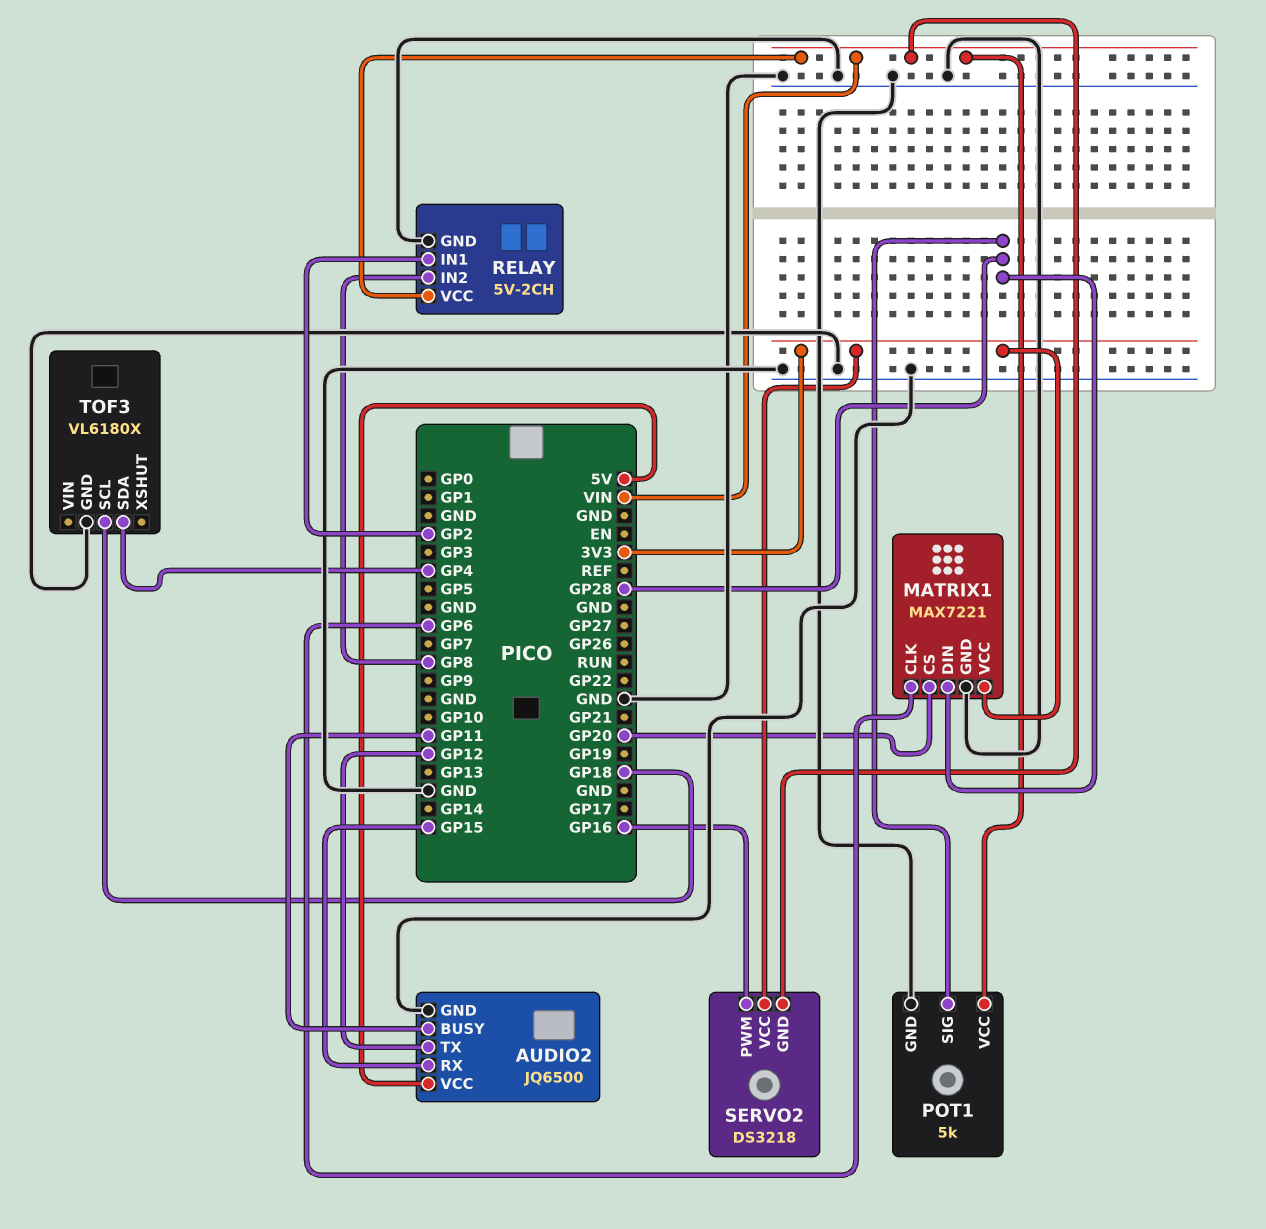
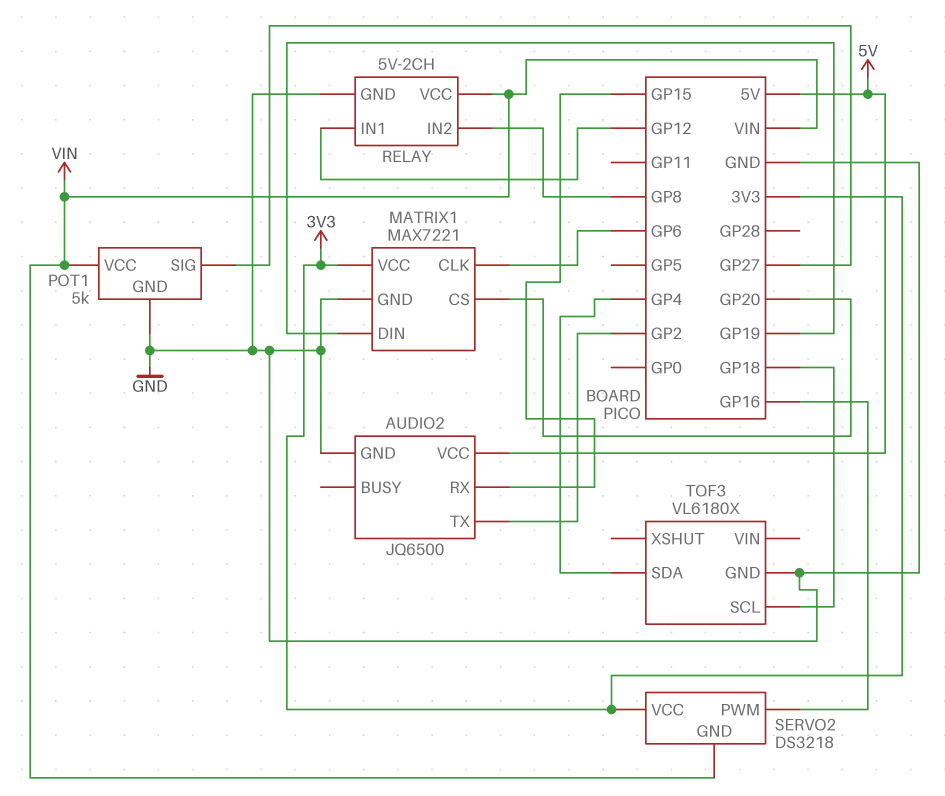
AUDIO2 pin BUSY: GP11 -> none
AUDIO2 pin TX: GP12 -> GP2
MATRIX1 pin DIN: GP28 -> GP19
POT1 pin SIG: GP28 -> GP27
RELAY pin IN1: GP2 -> GP12

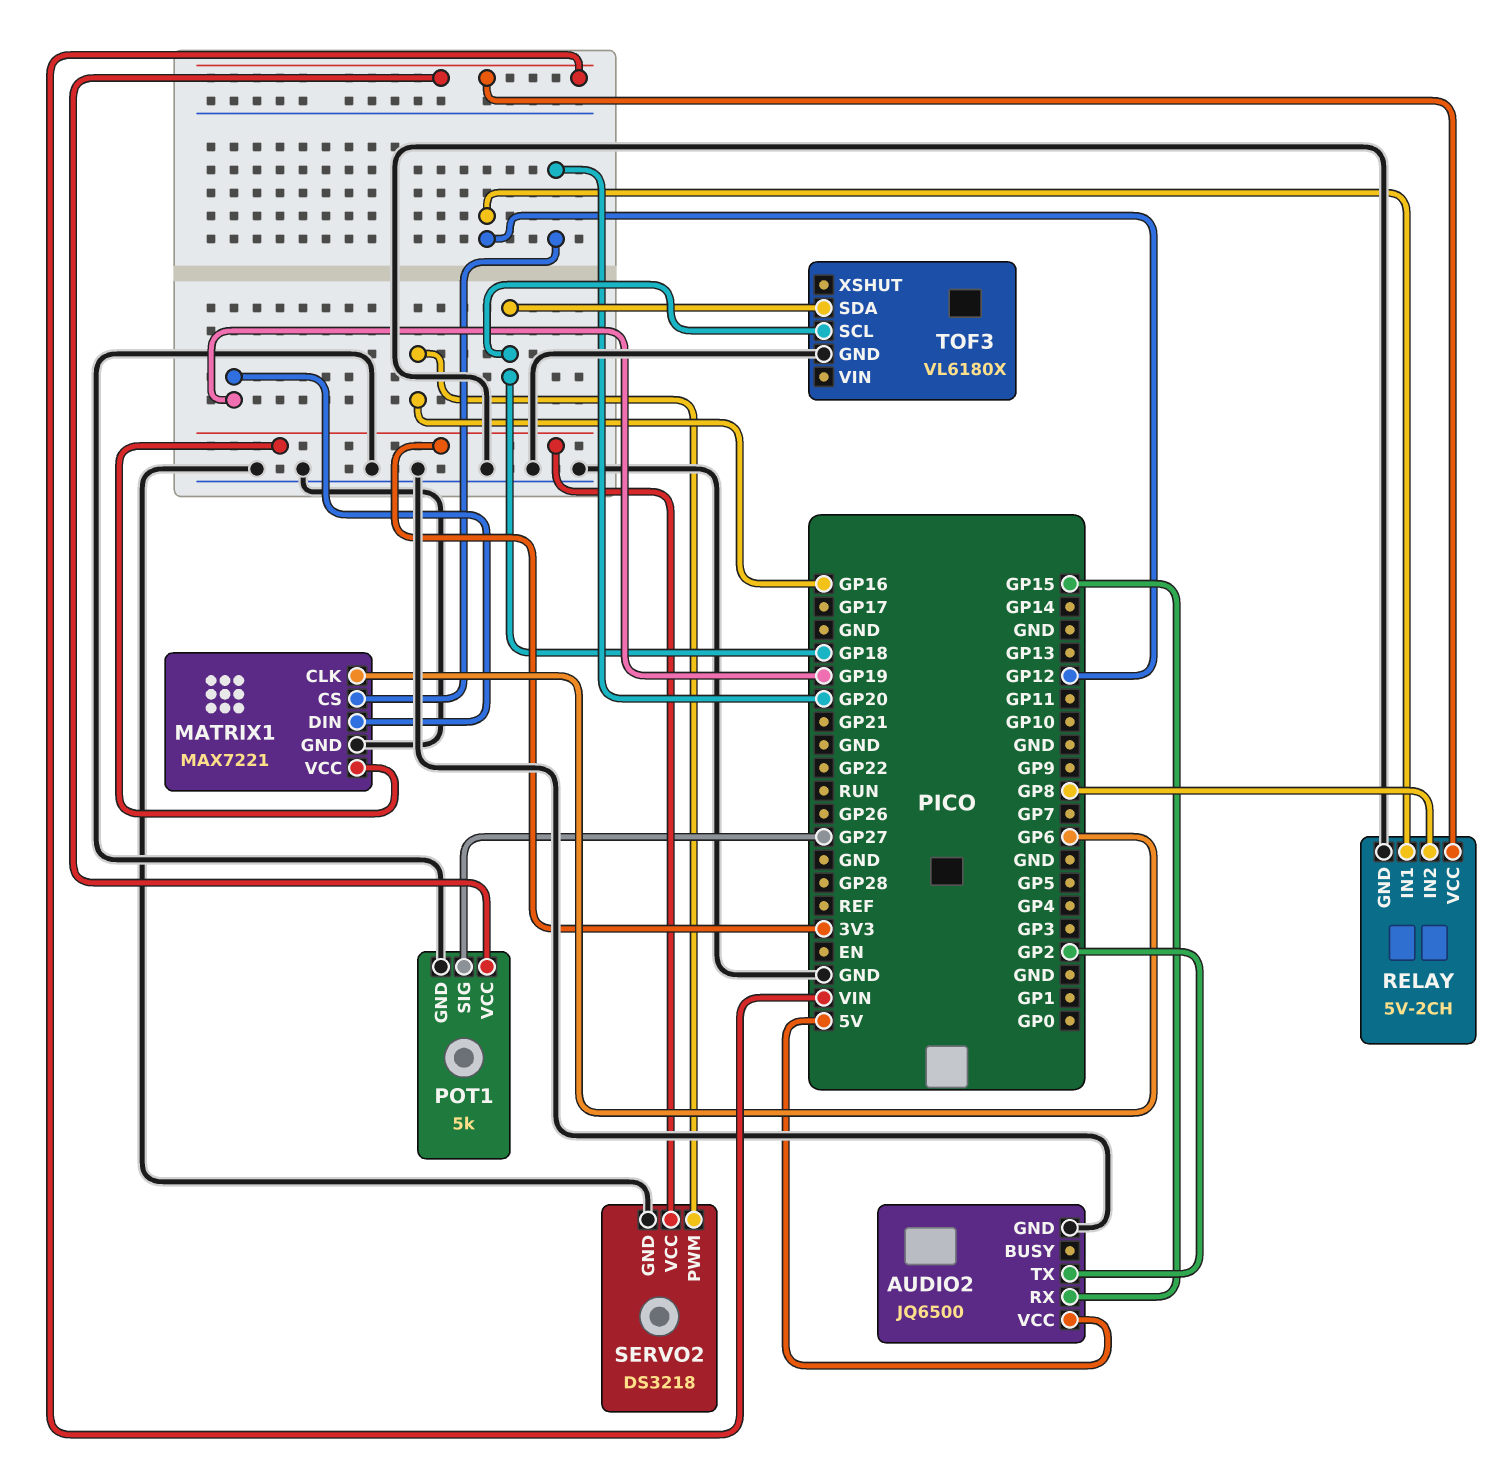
SERVO2 pin GND: VIN -> GND
TOF3 pin SDA: GP4 -> GP18

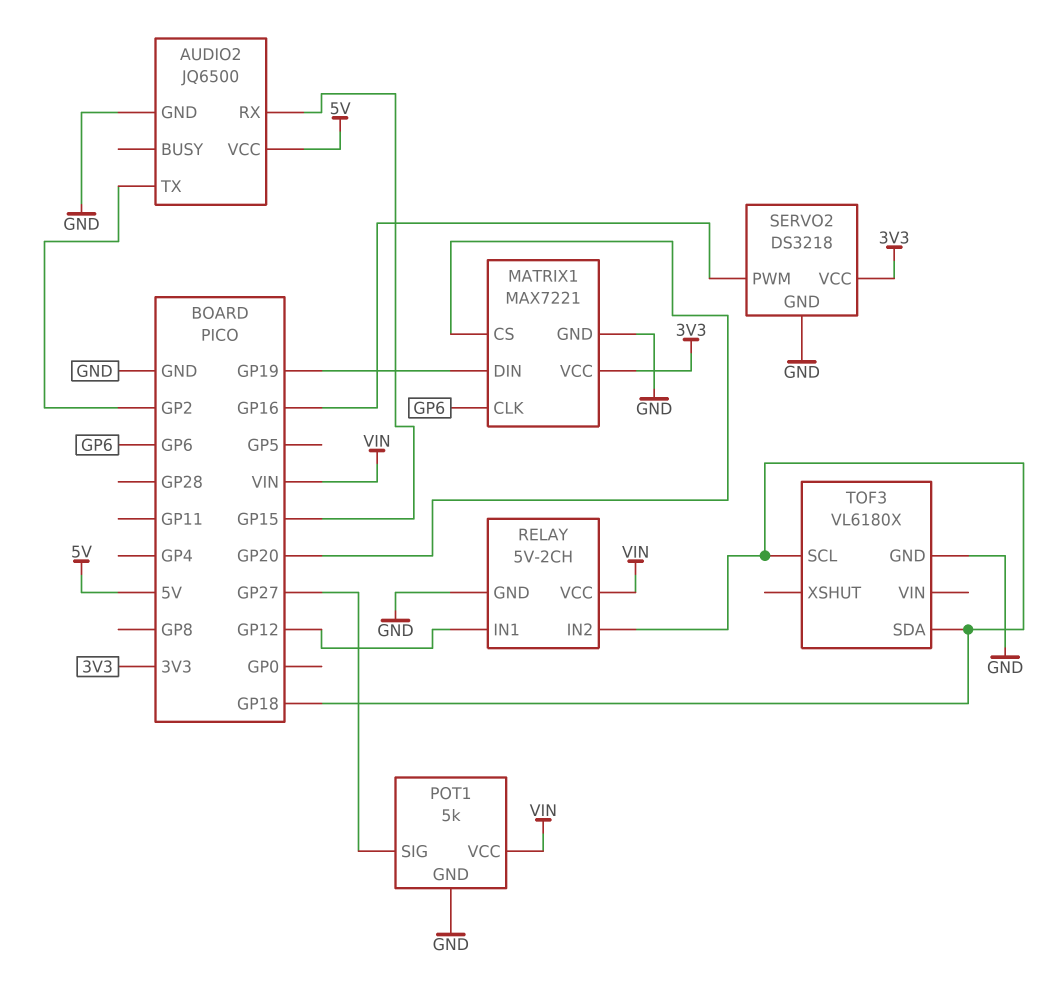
RELAY pin IN2: GP8 -> GP18

